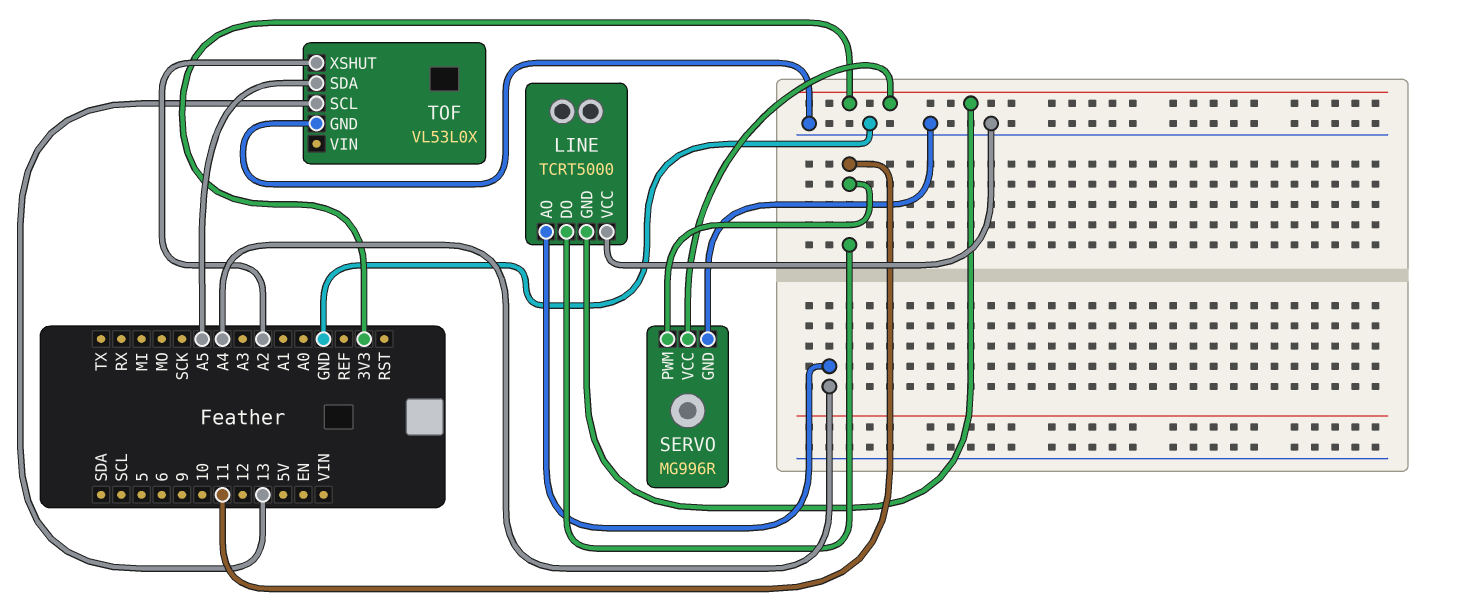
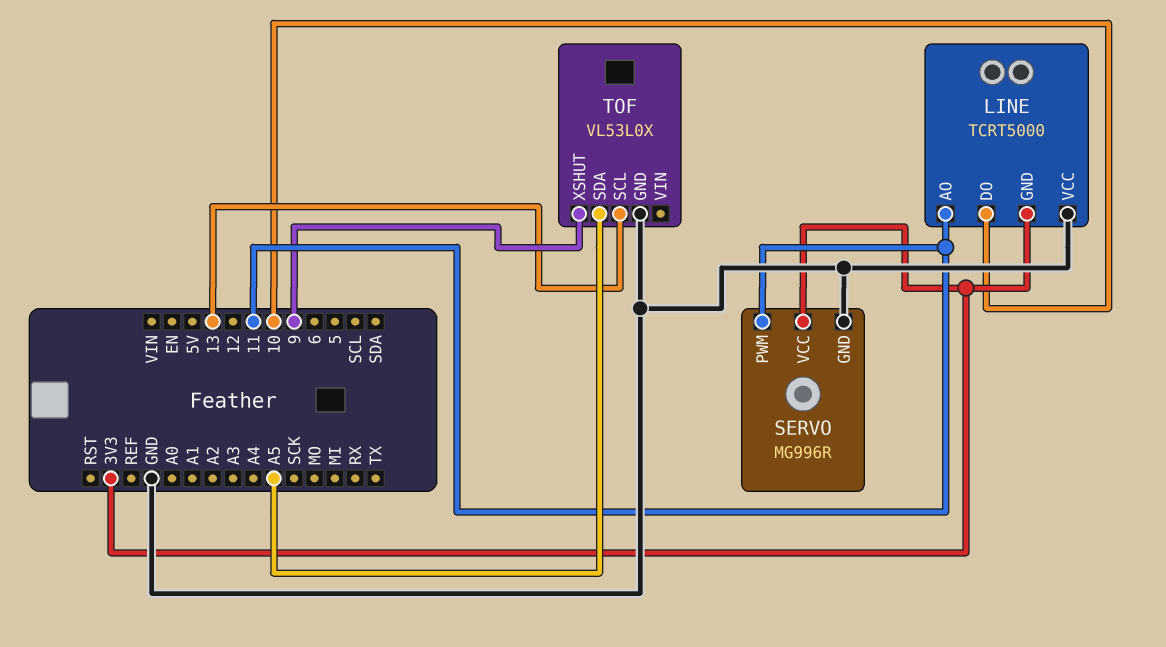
LINE pin AO: A4 -> 11
LINE pin DO: 11 -> 10
TOF pin XSHUT: A2 -> 9

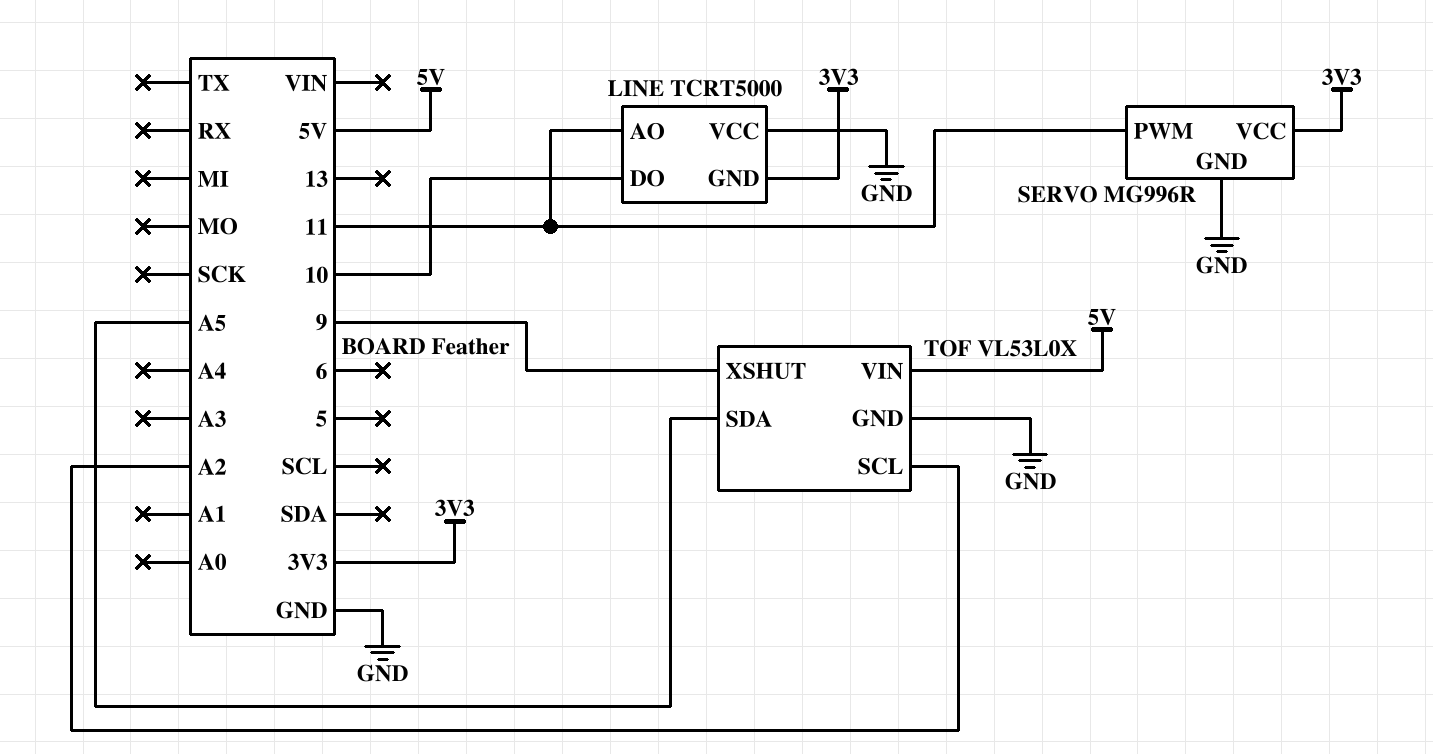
TOF pin SCL: 13 -> A2
TOF pin VIN: none -> 5V

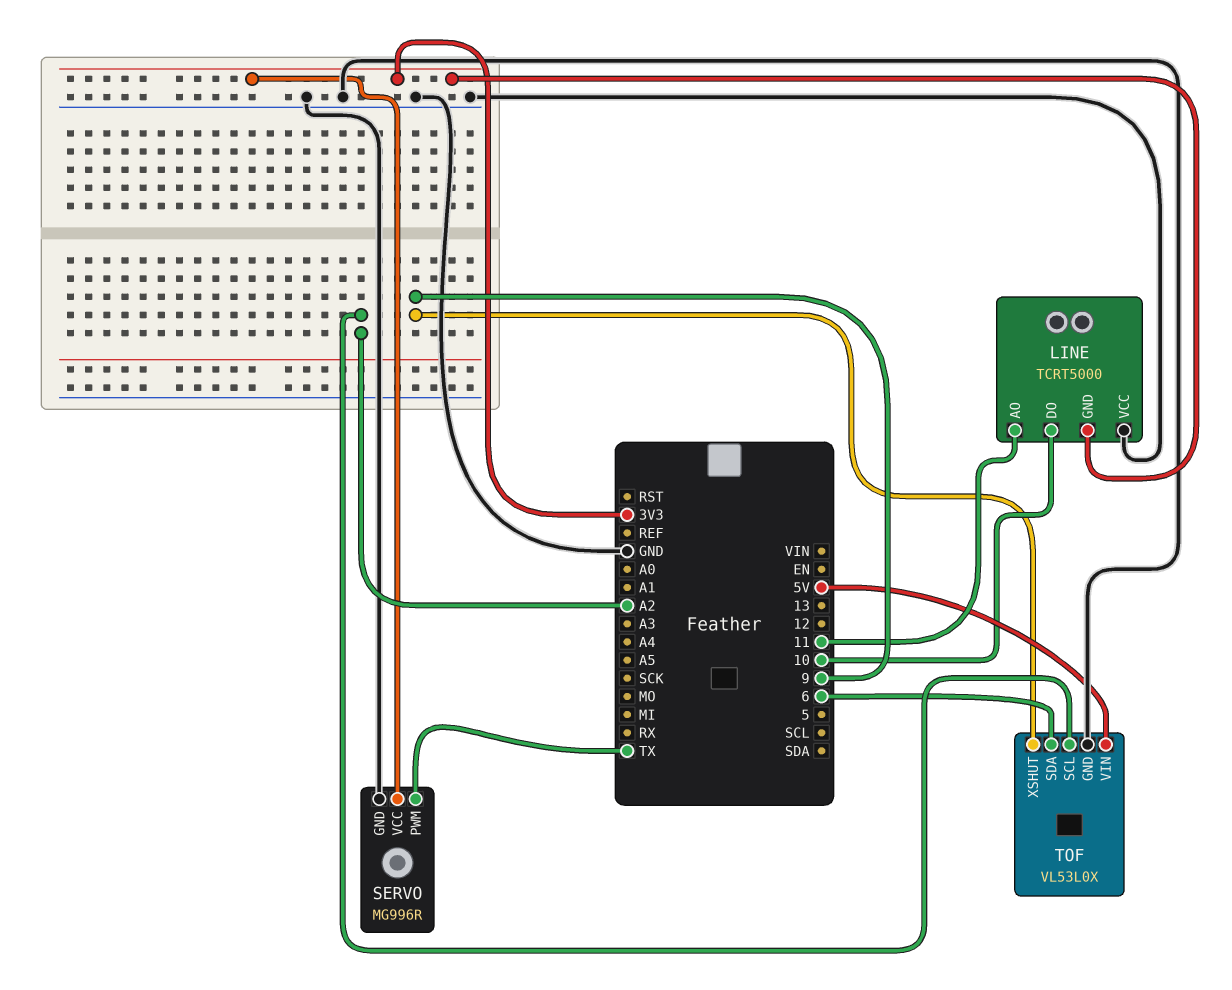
SERVO pin PWM: 11 -> TX
TOF pin SDA: A5 -> 6

